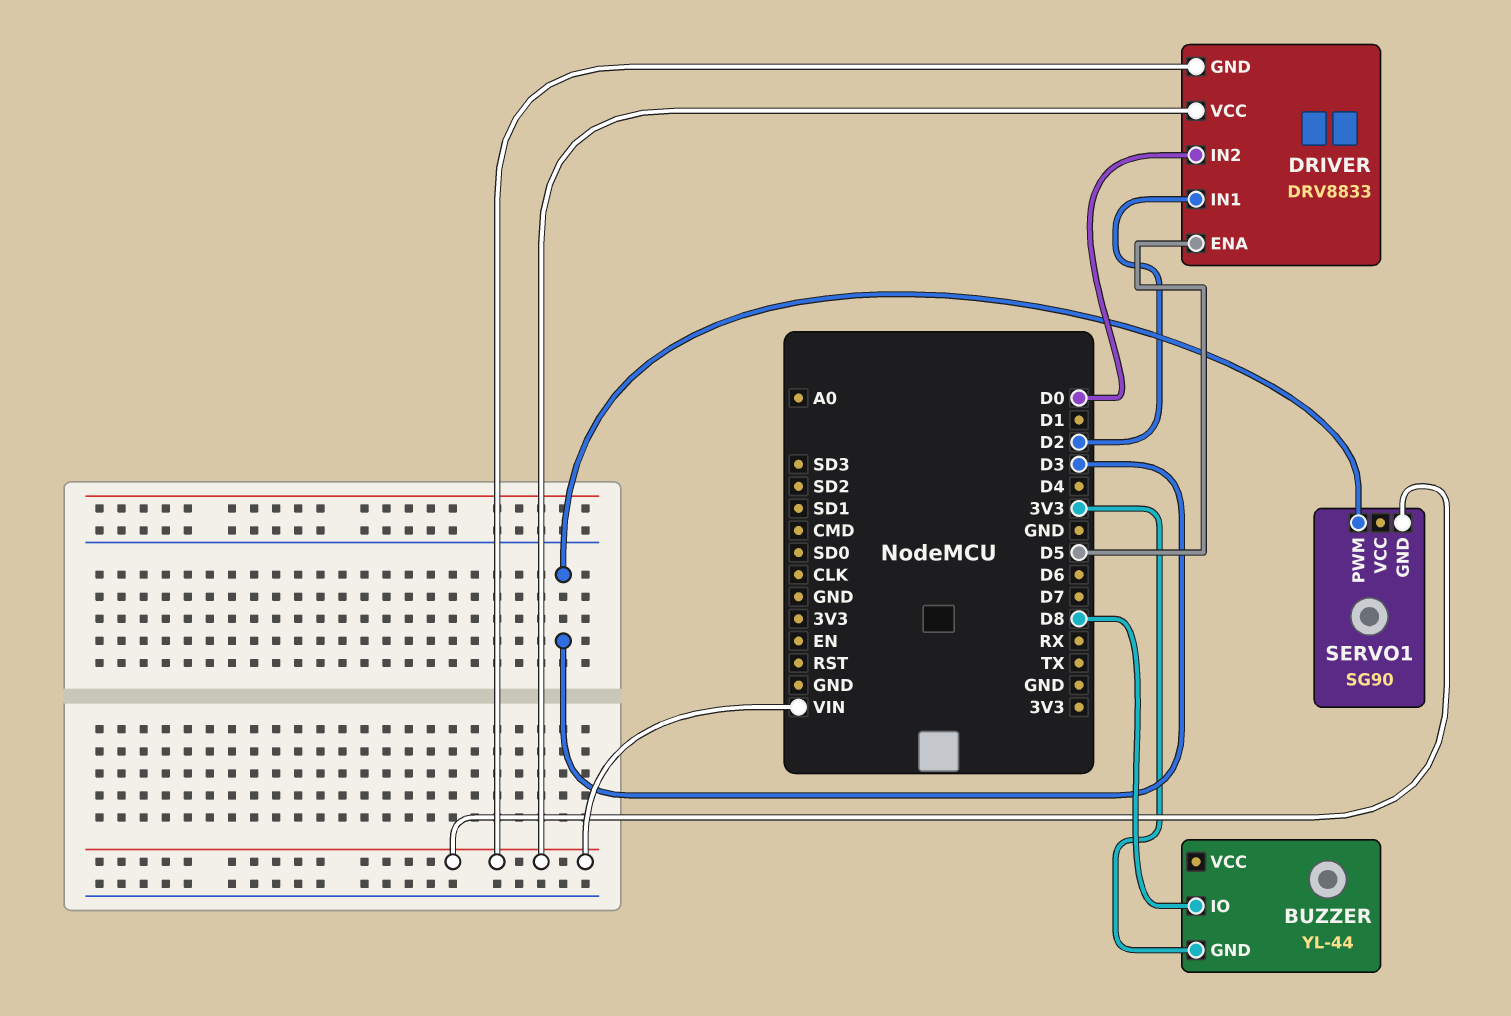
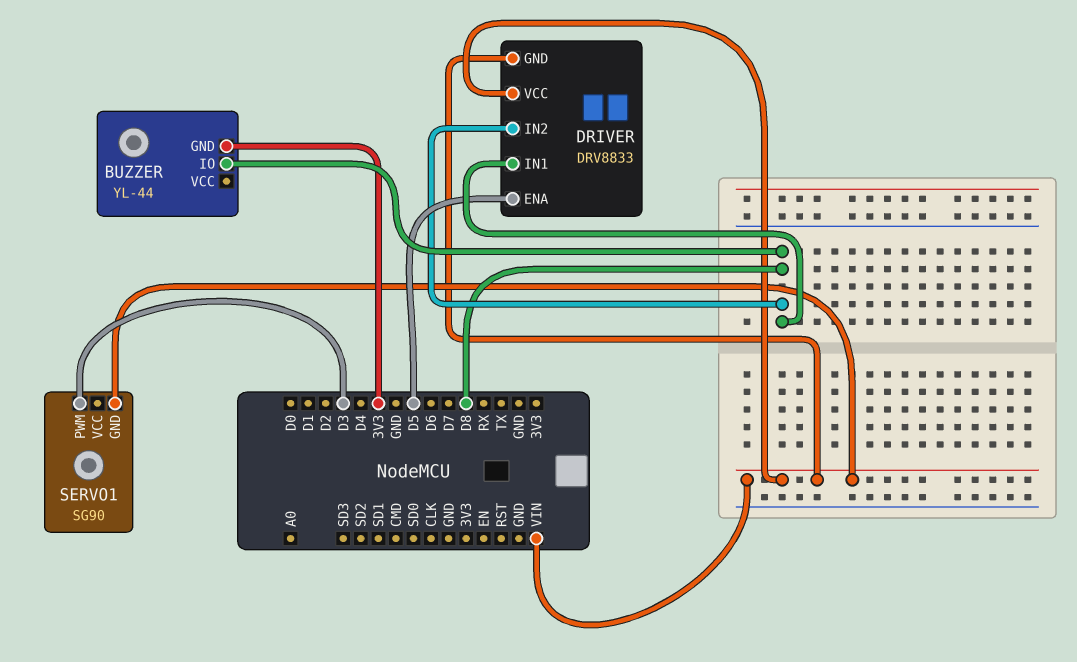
DRIVER pin IN1: D2 -> D8
DRIVER pin IN2: D0 -> D8

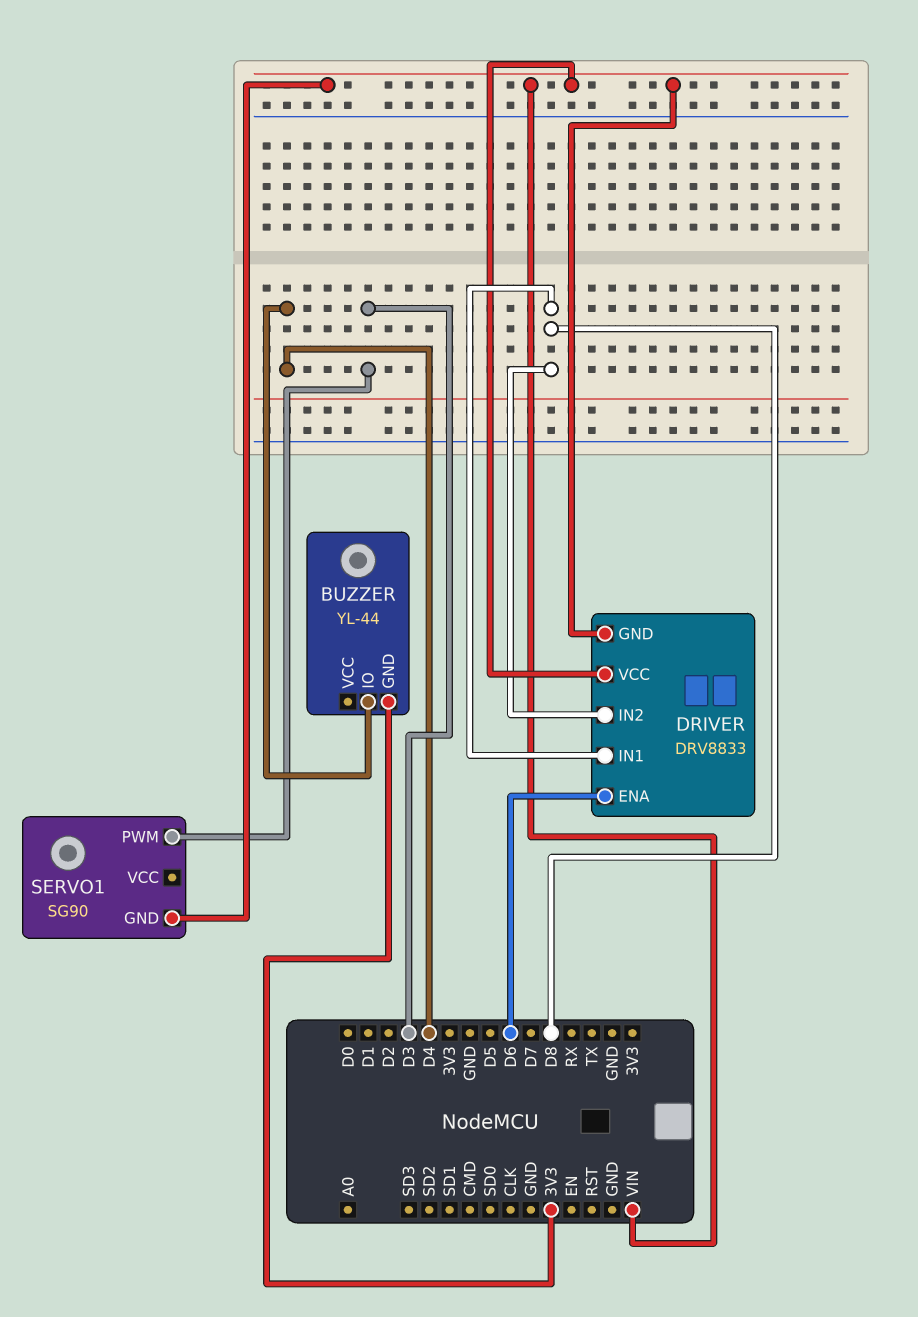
BUZZER pin IO: D8 -> D4
DRIVER pin ENA: D5 -> D6

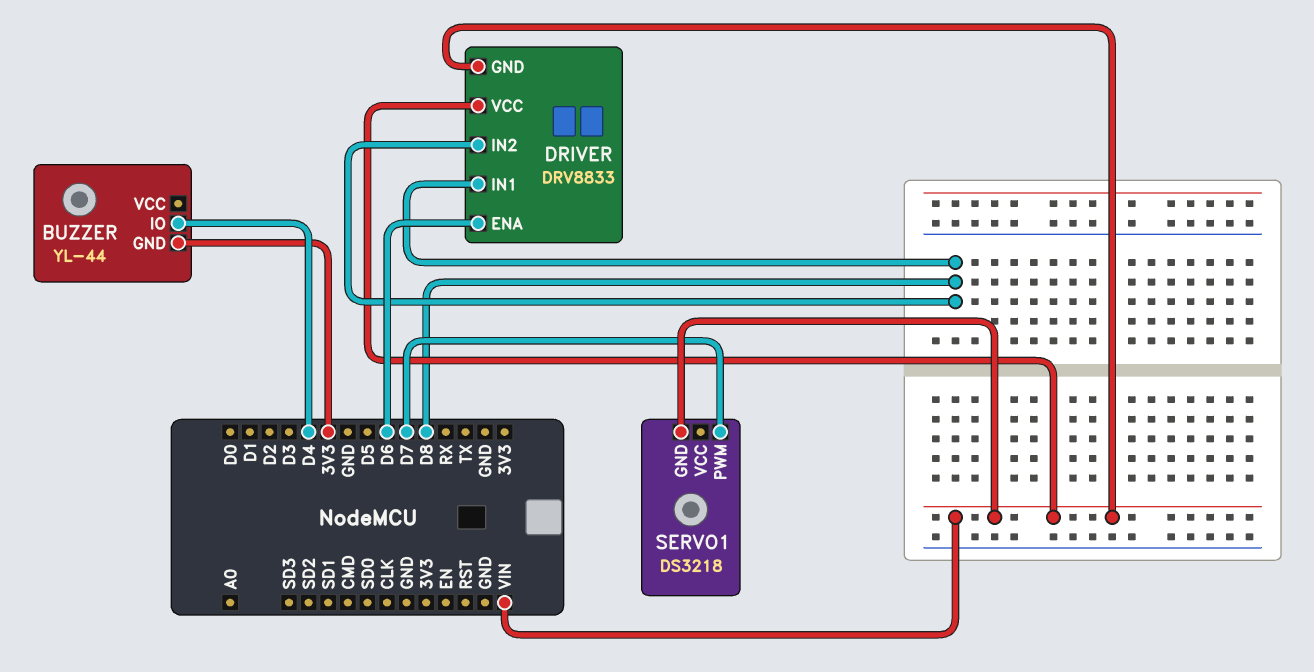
SERVO1: SG90 -> DS3218
SERVO1 pin PWM: D3 -> D7

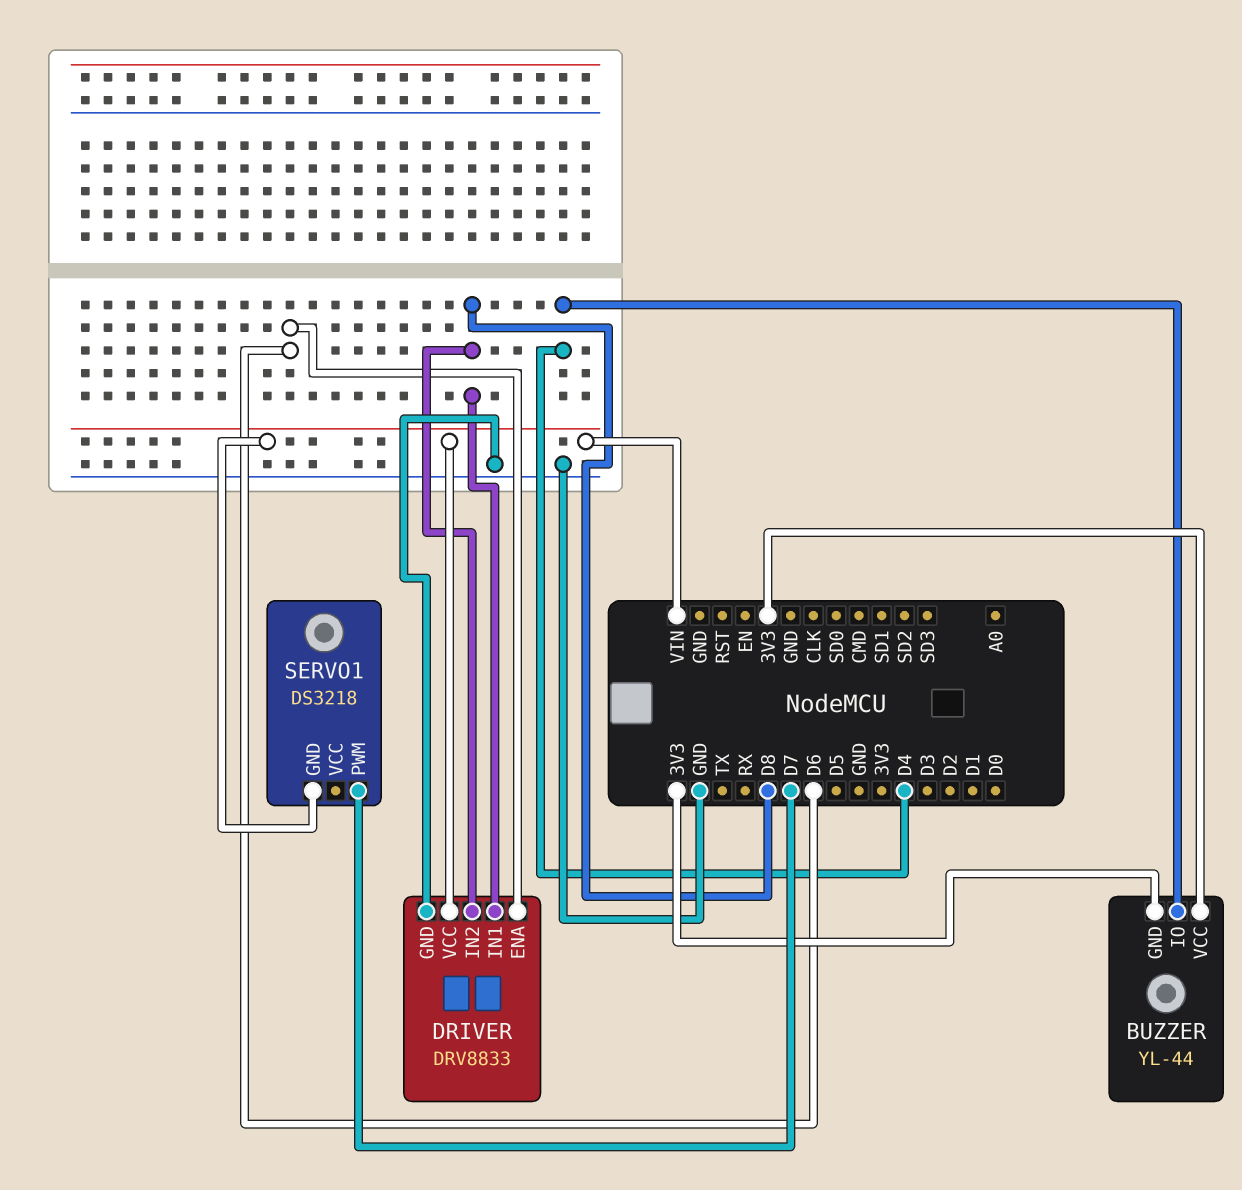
BUZZER pin VCC: none -> 3V3
DRIVER pin GND: VIN -> GND

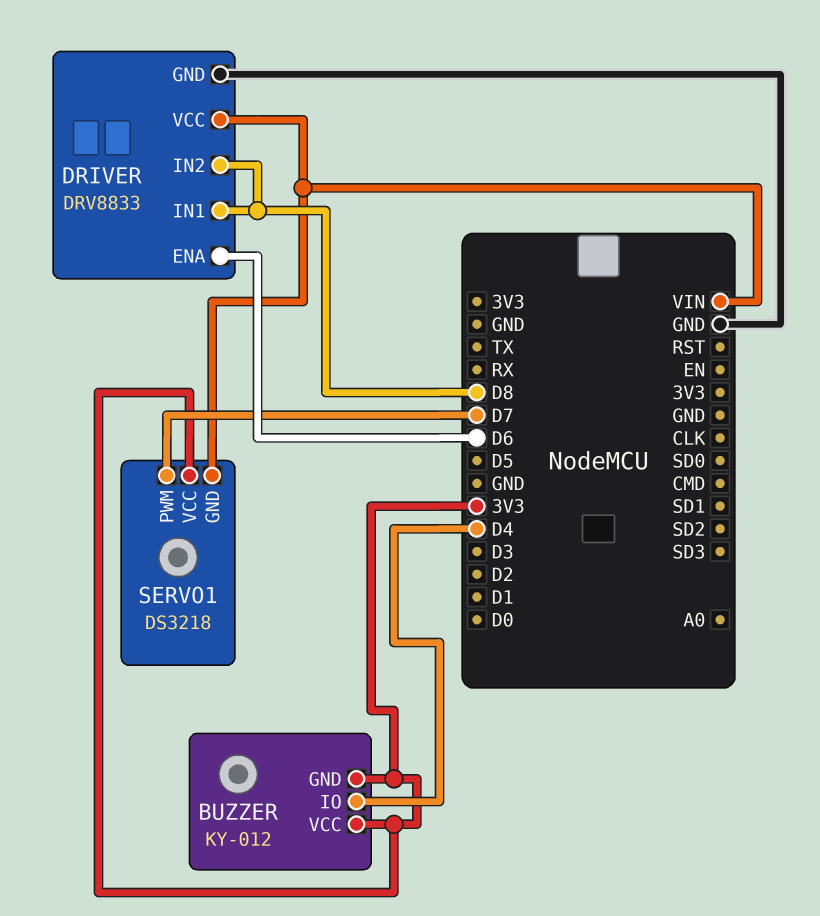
BUZZER: YL-44 -> KY-012
SERVO1 pin VCC: none -> 3V3

